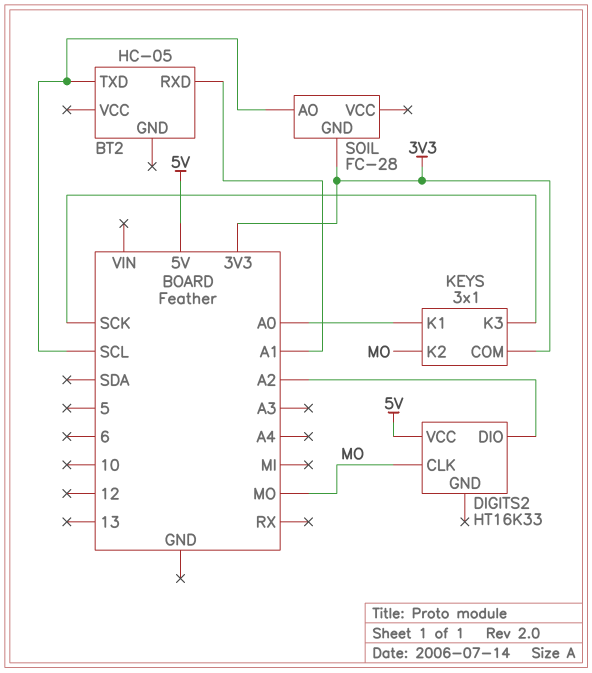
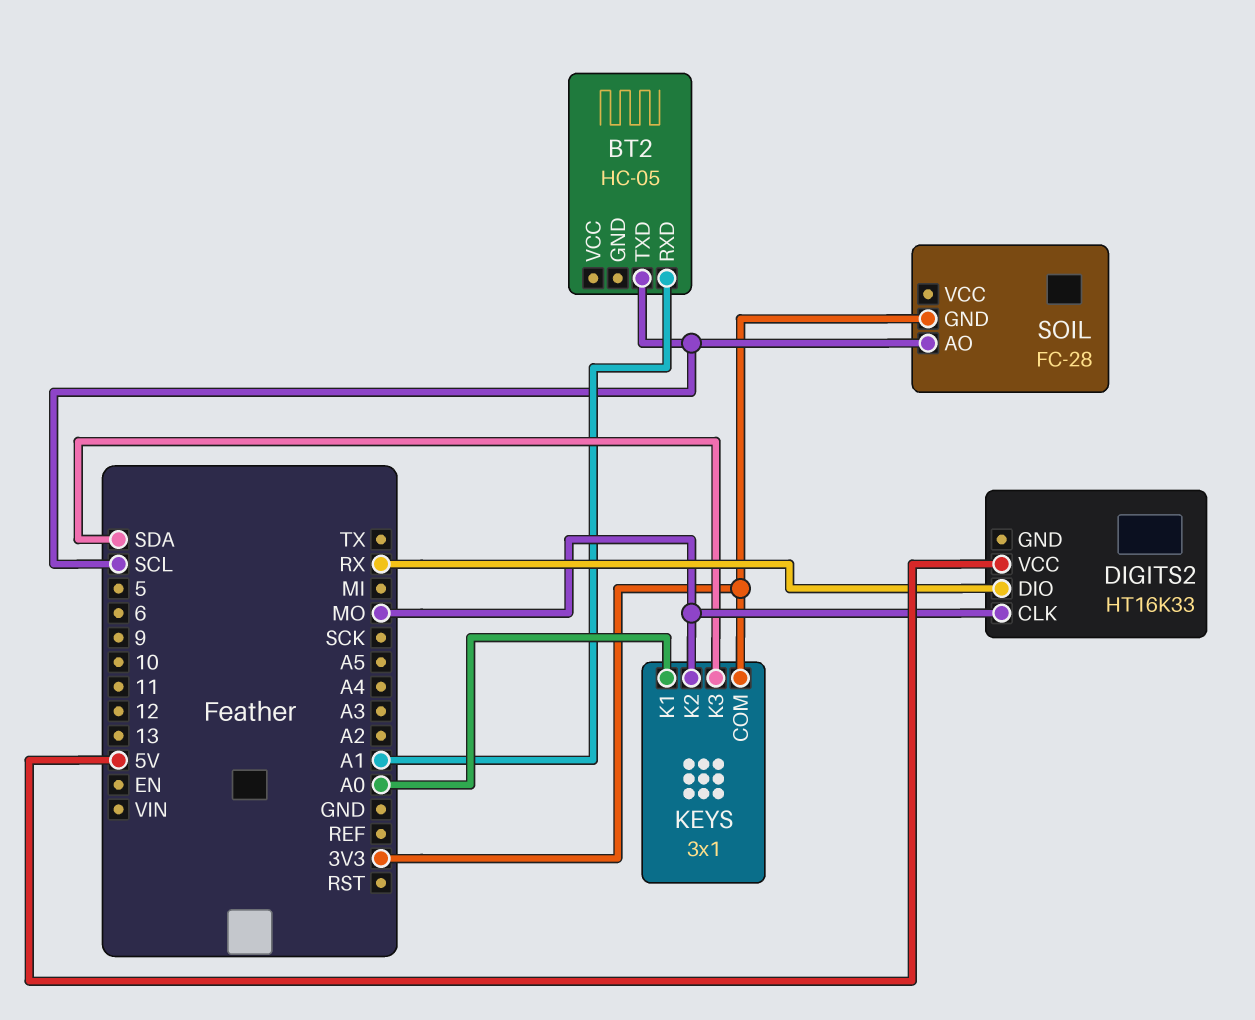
DIGITS2 pin DIO: A2 -> RX
KEYS pin K3: SCK -> SDA

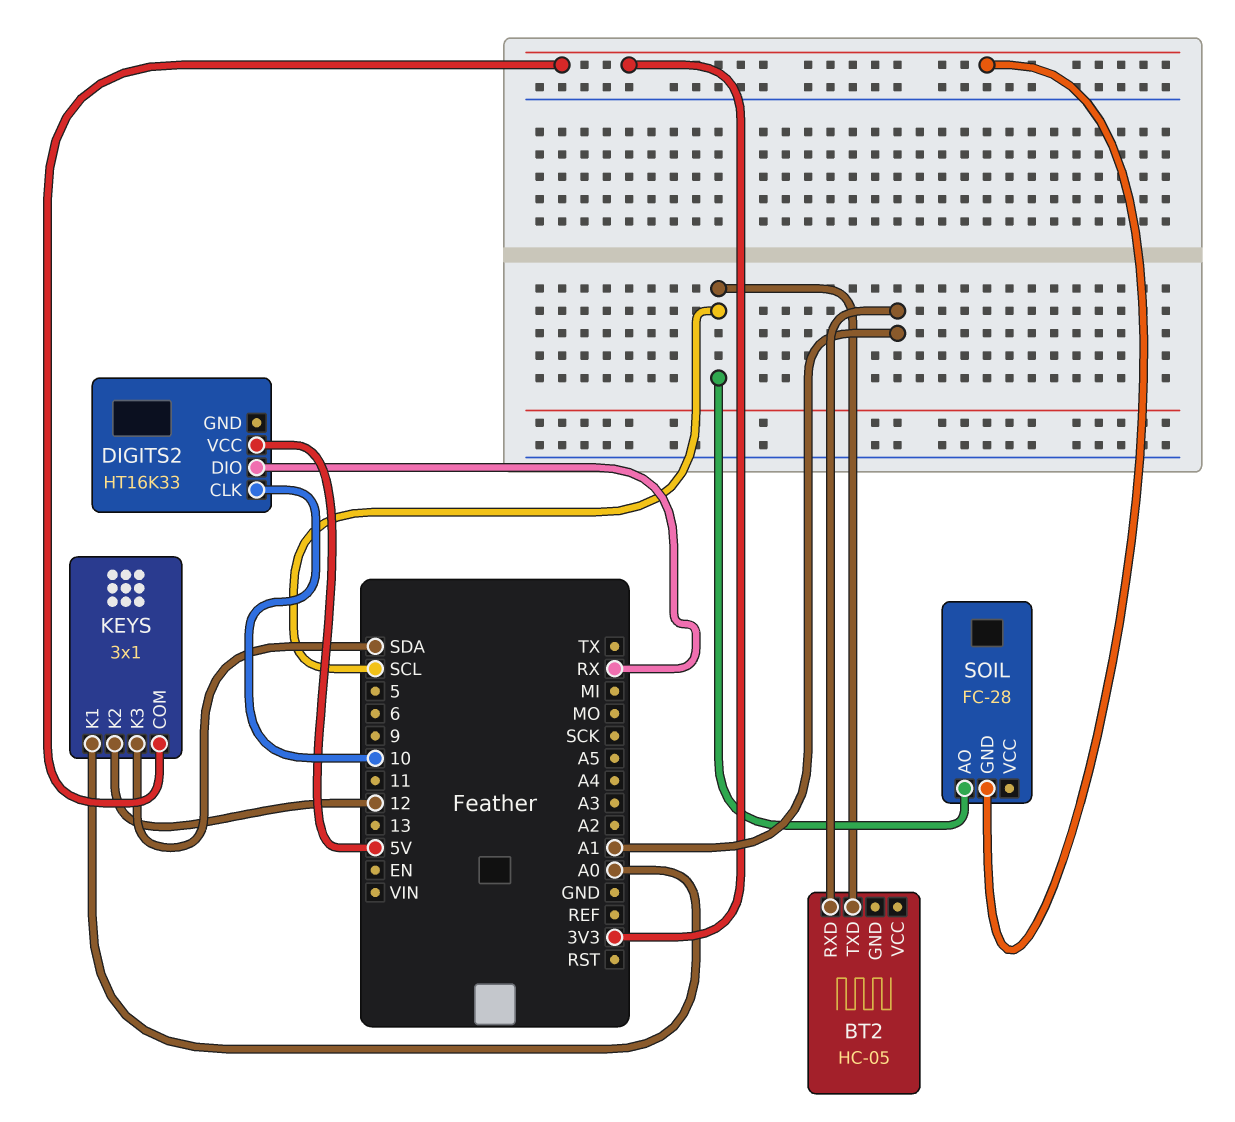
DIGITS2 pin CLK: MO -> 10
KEYS pin K2: MO -> 12

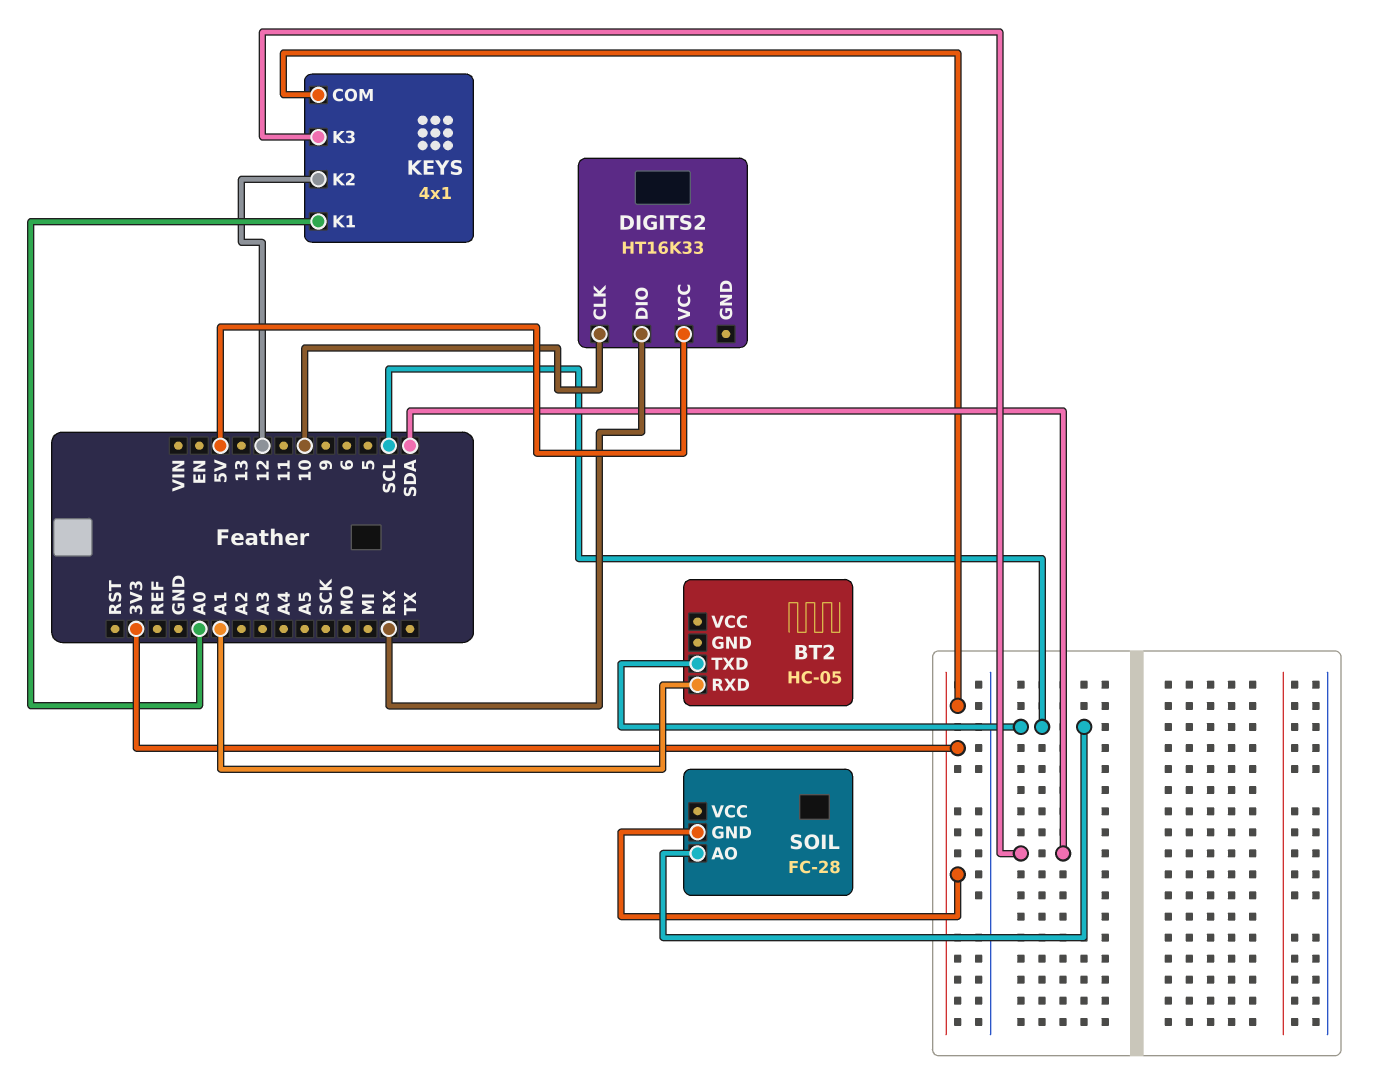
KEYS: 3x1 -> 4x1

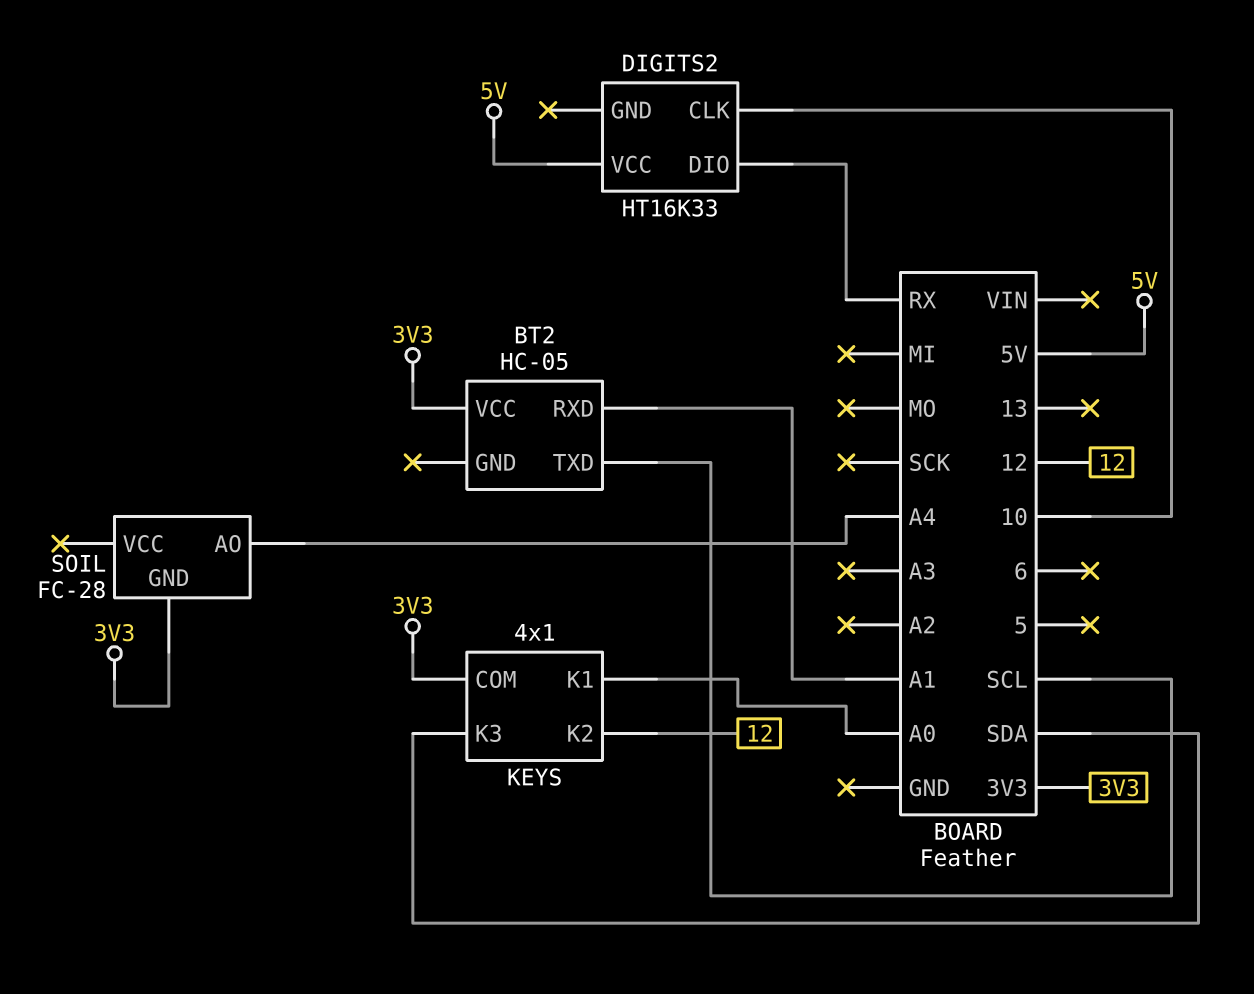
BT2 pin VCC: none -> 3V3
SOIL pin AO: SCL -> A4

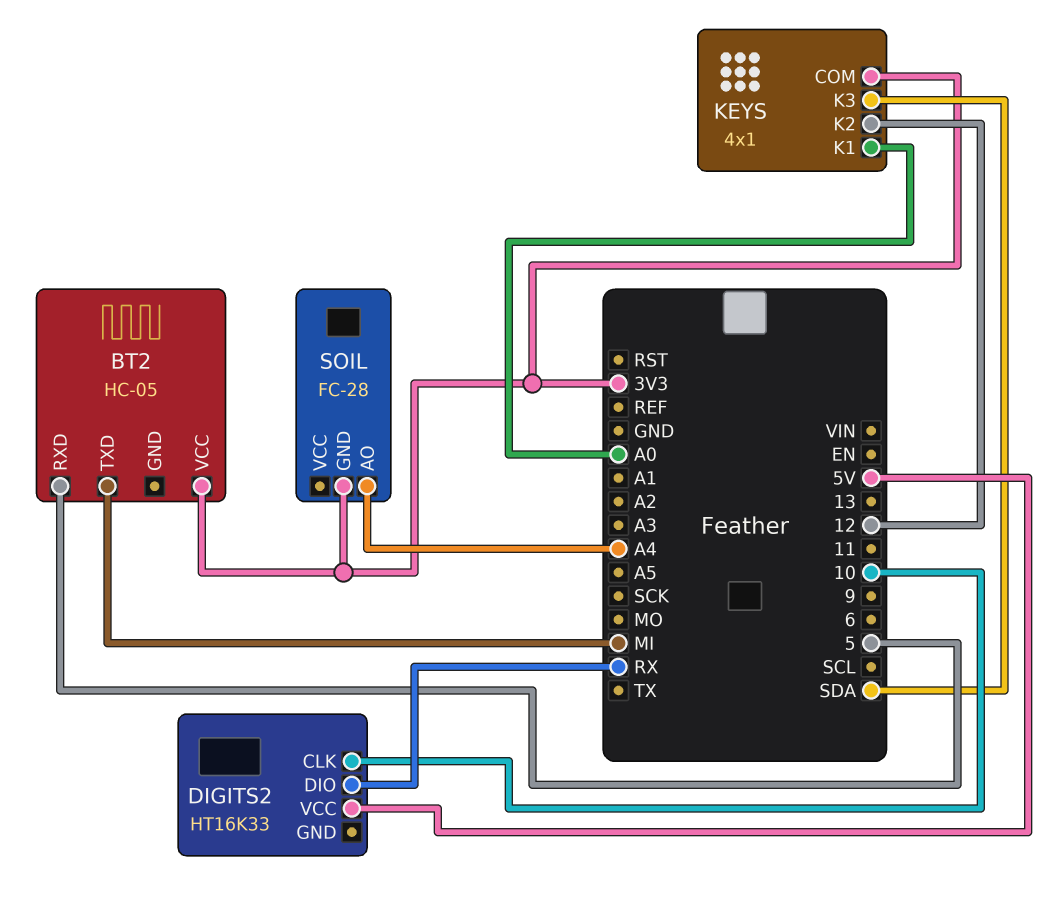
BT2 pin RXD: A1 -> 5
BT2 pin TXD: SCL -> MI

